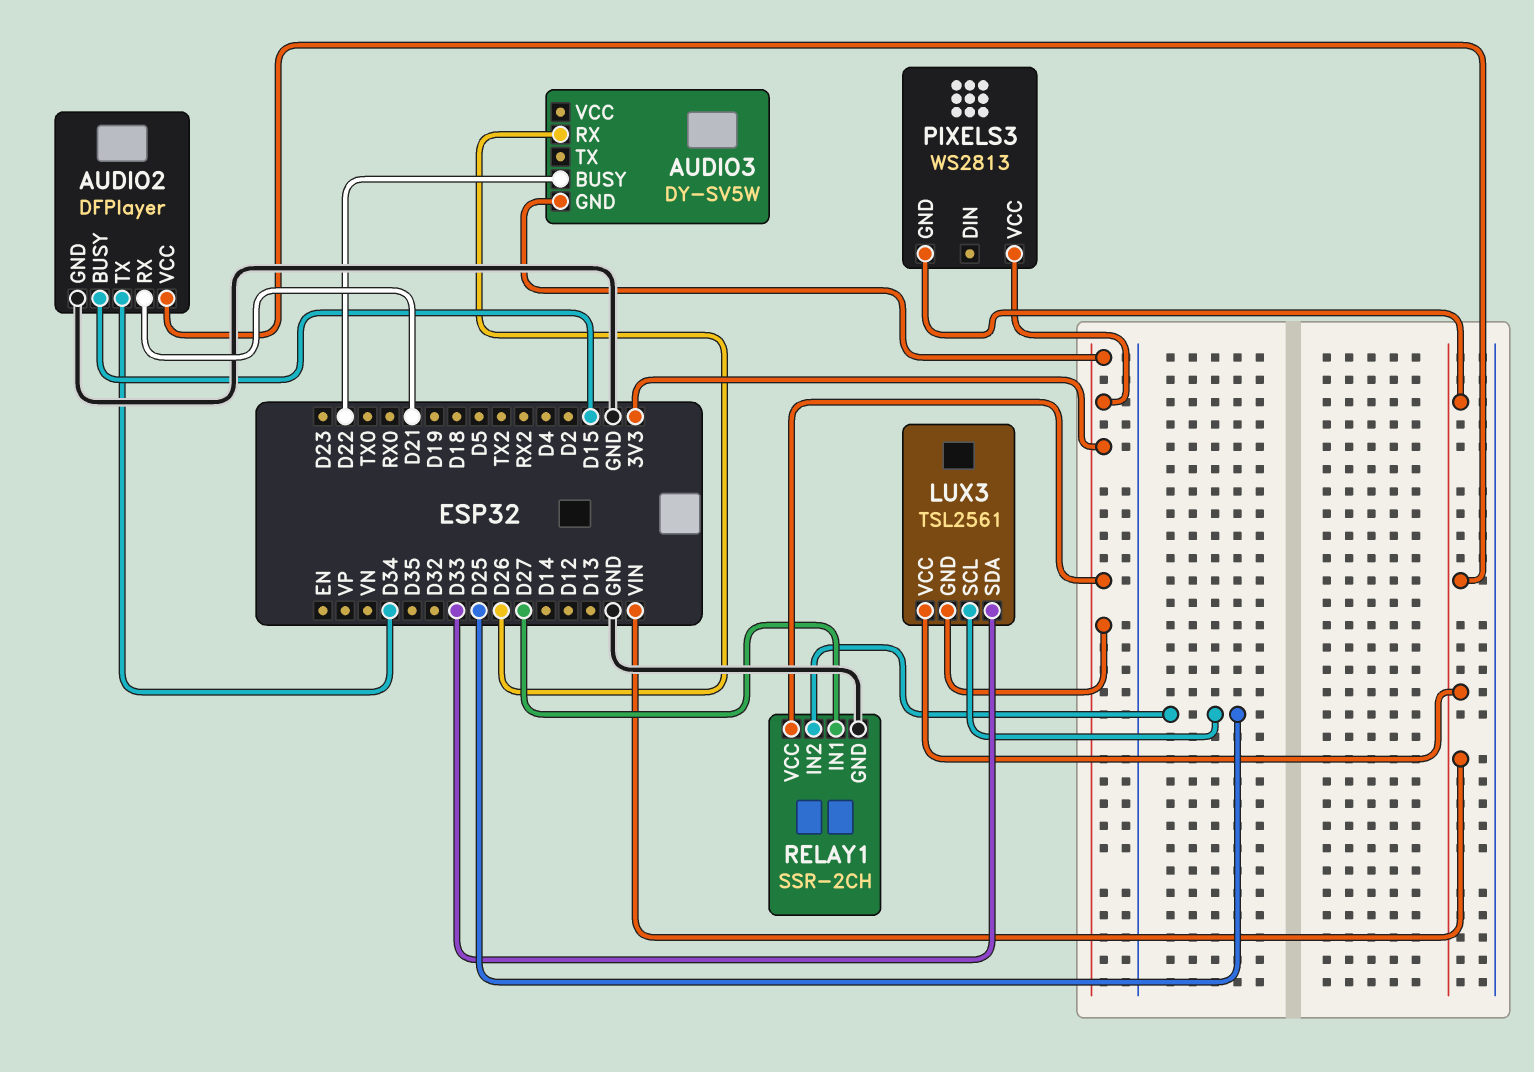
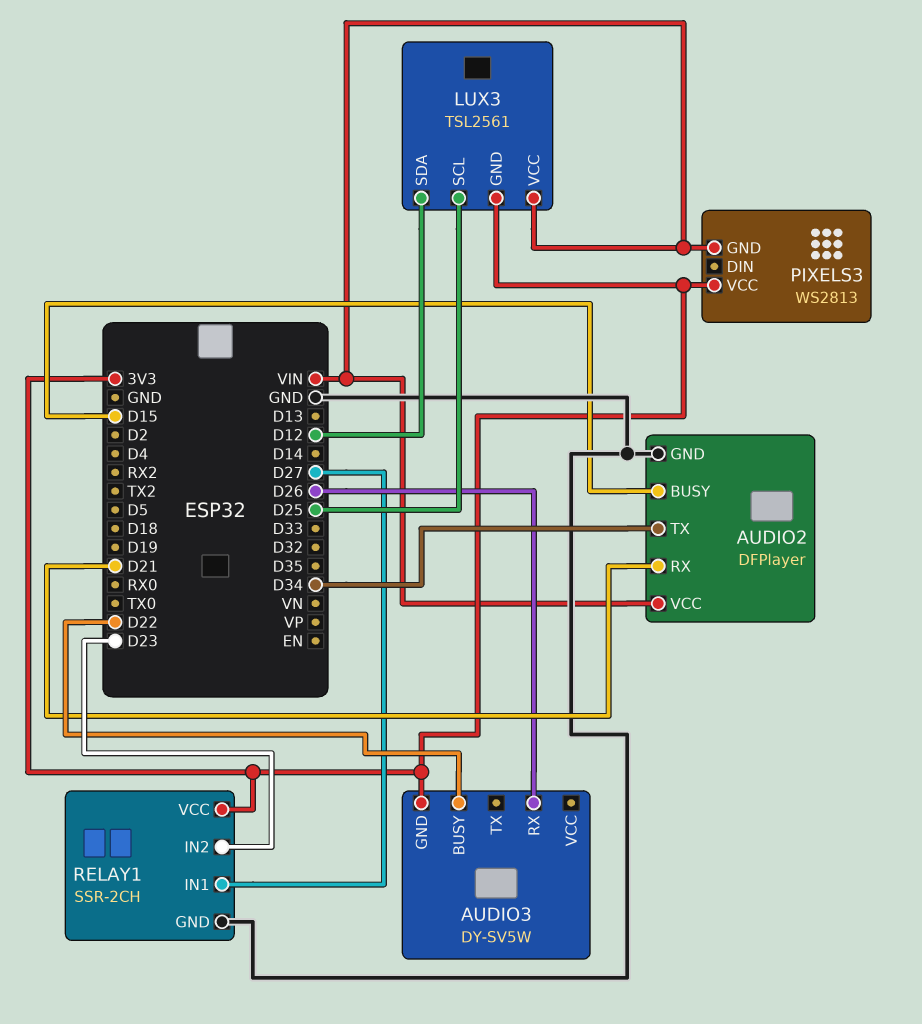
LUX3 pin SDA: D33 -> D12
RELAY1 pin IN2: D25 -> D23

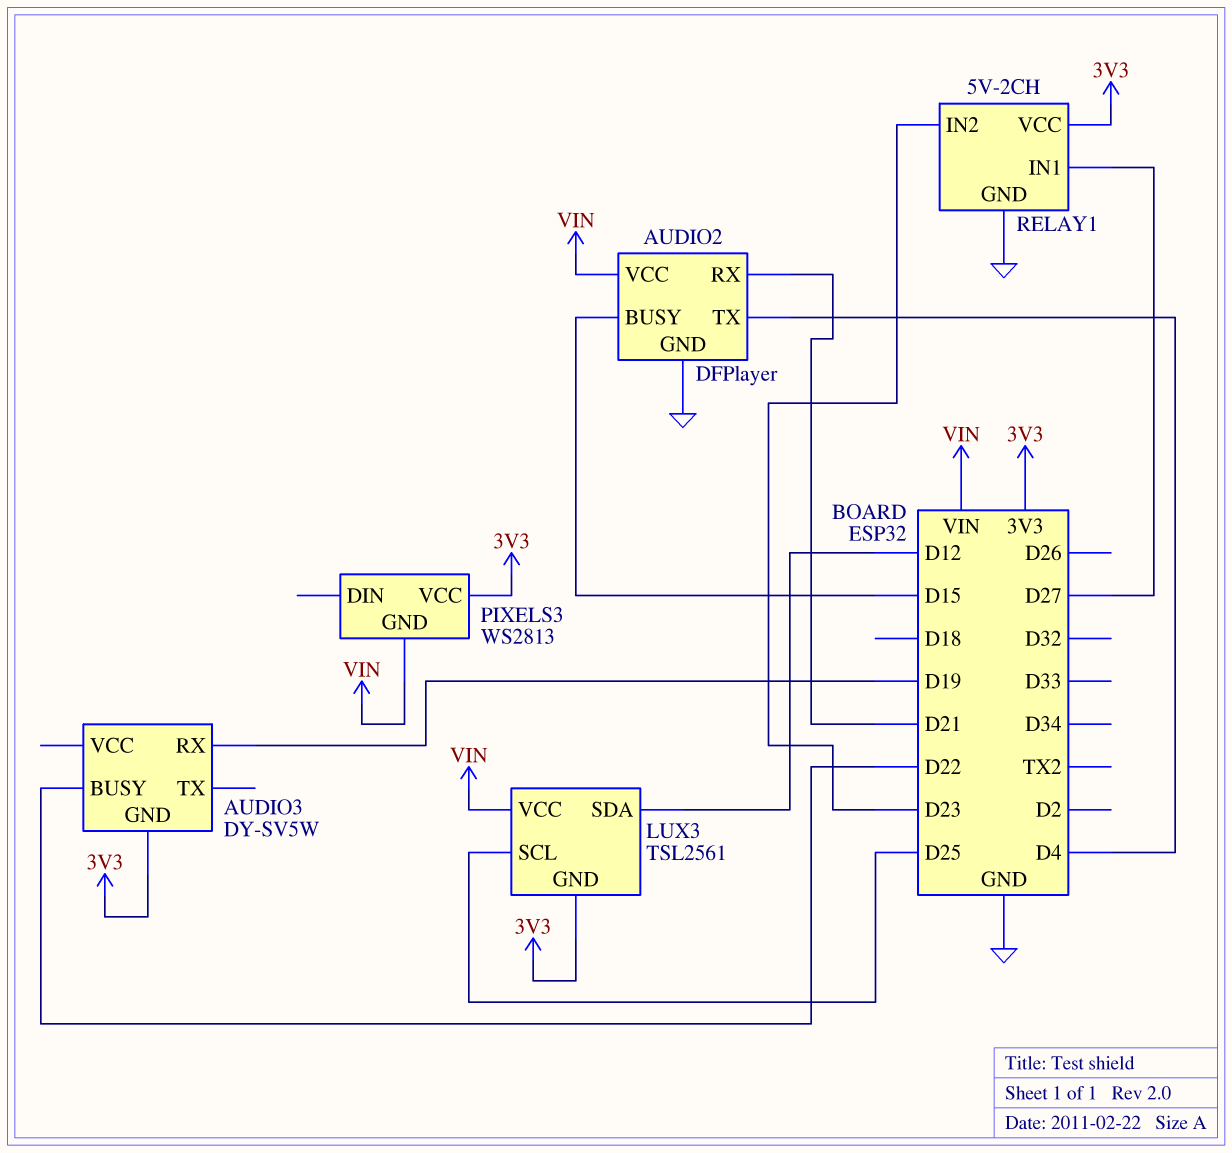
AUDIO2 pin TX: D34 -> D4
AUDIO3 pin RX: D26 -> D19
RELAY1: SSR-2CH -> 5V-2CH

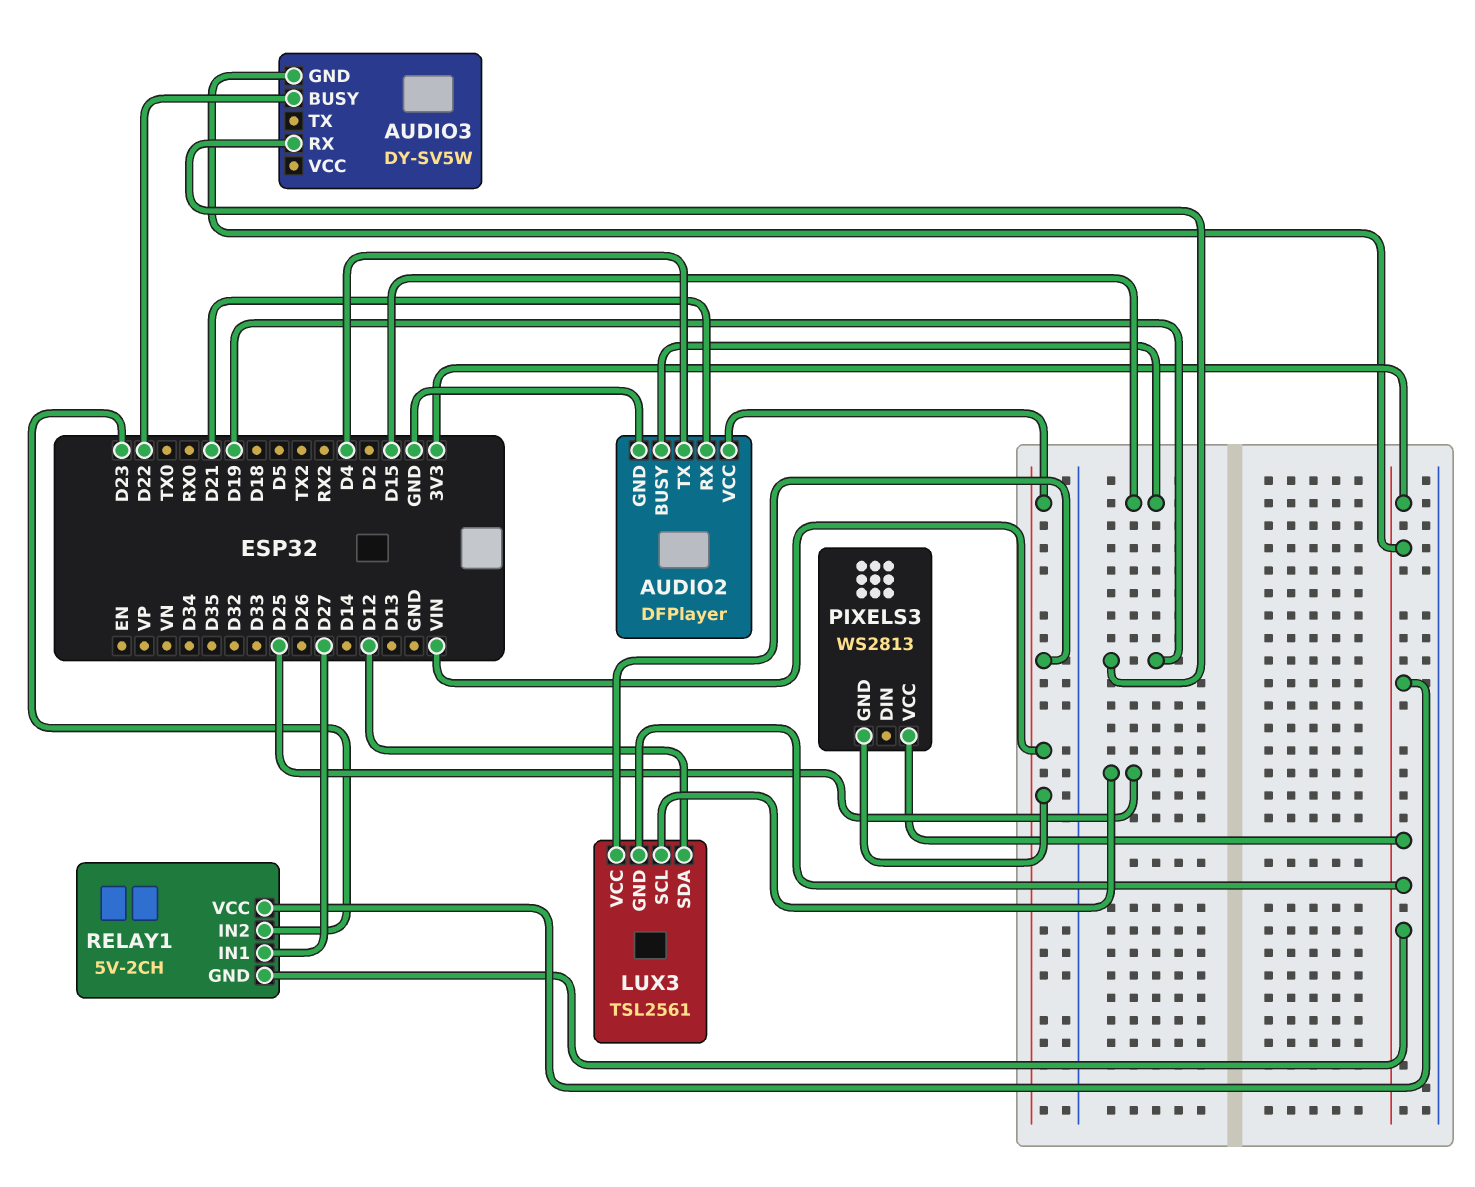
RELAY1 pin GND: GND -> 3V3

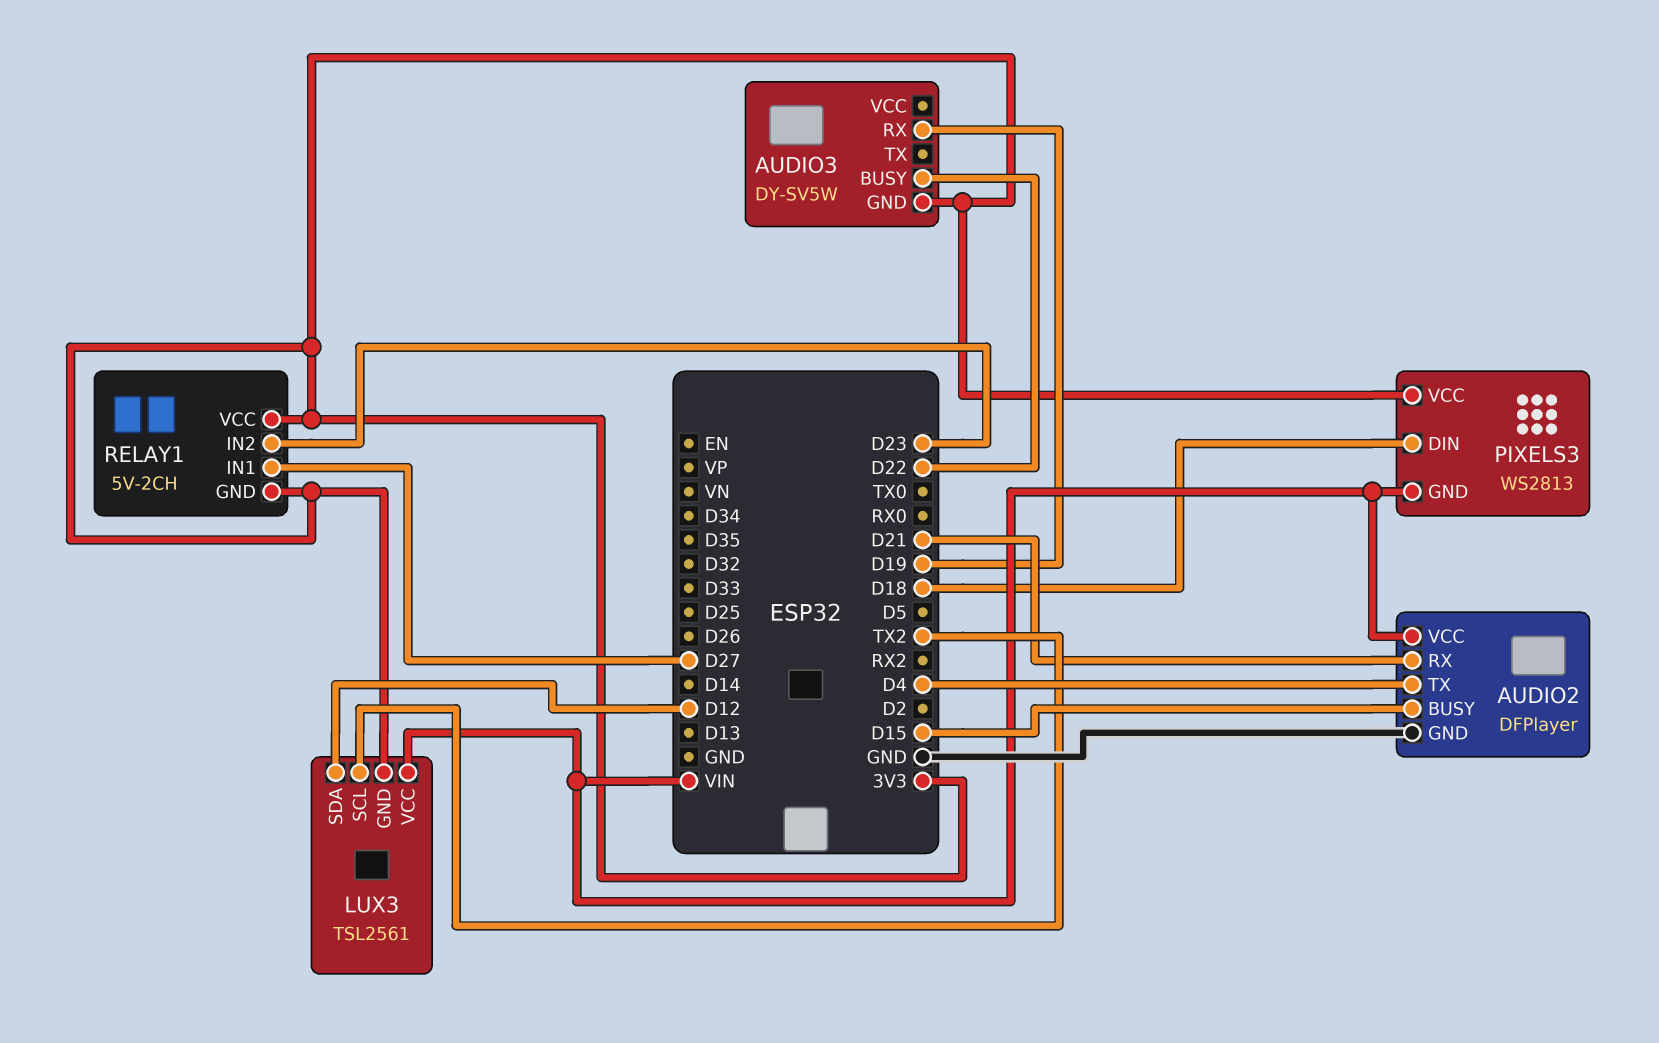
LUX3 pin SCL: D25 -> TX2
PIXELS3 pin DIN: none -> D18

